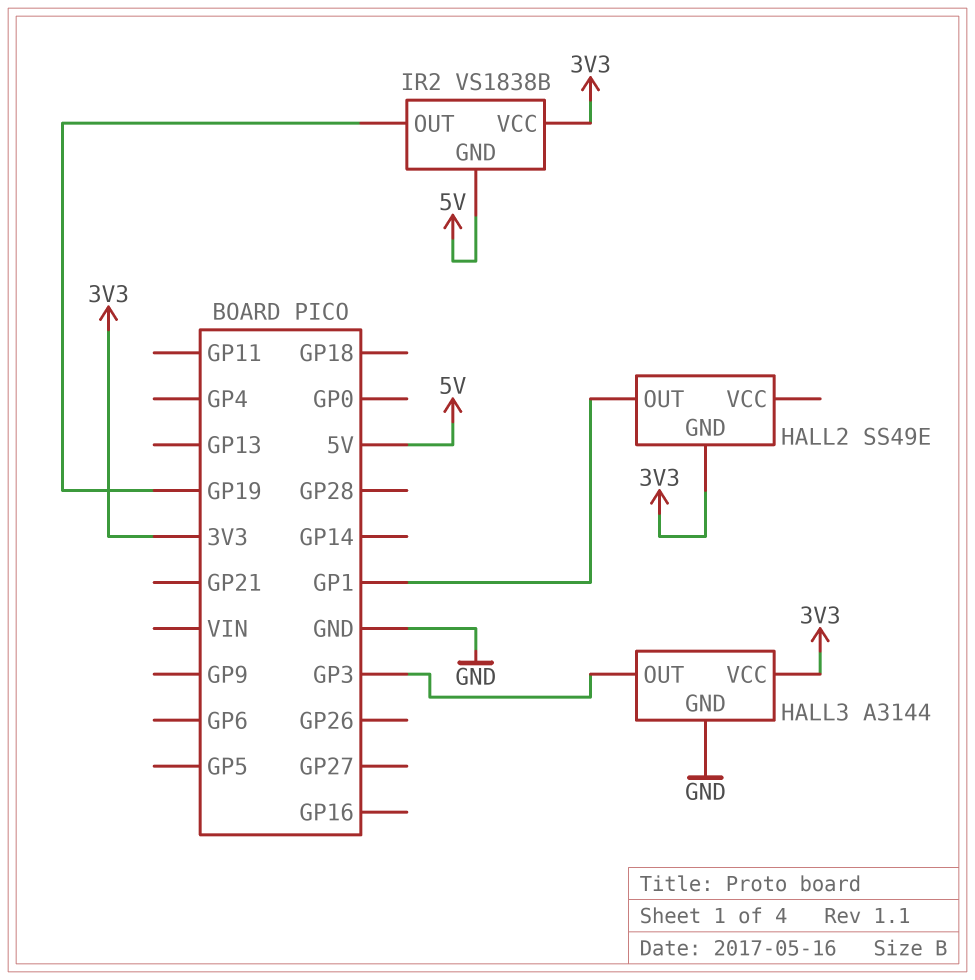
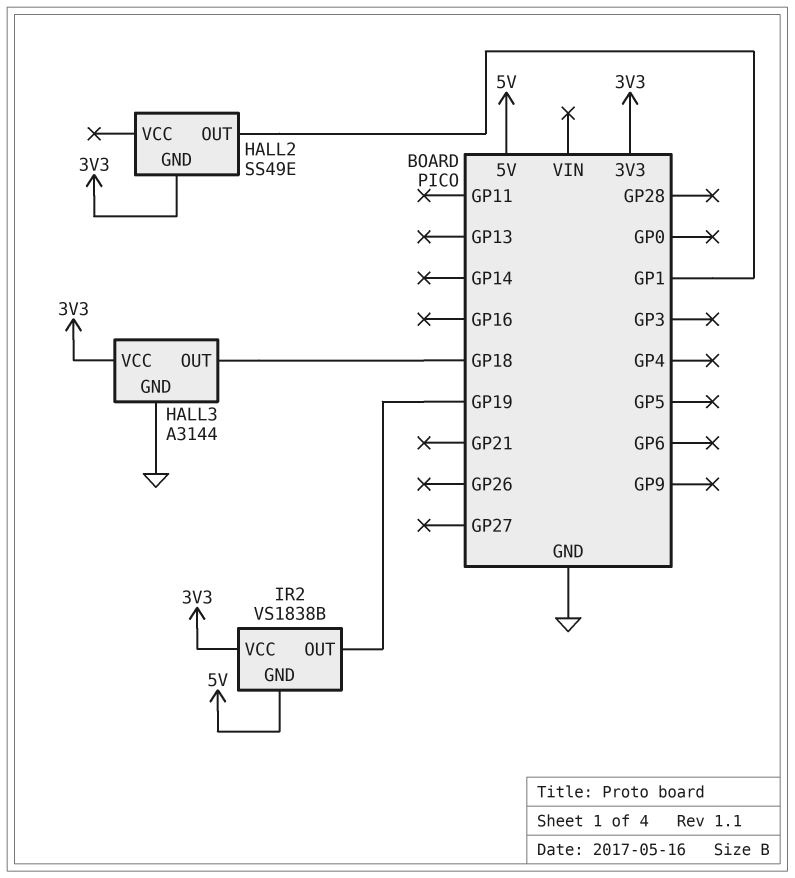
HALL3 pin OUT: GP3 -> GP18

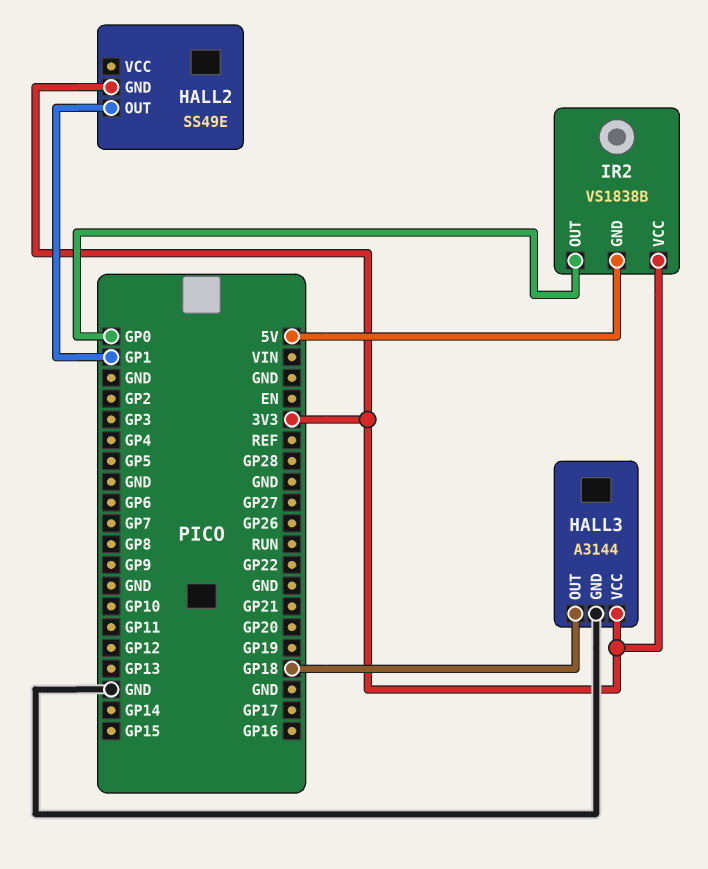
IR2 pin OUT: GP19 -> GP0

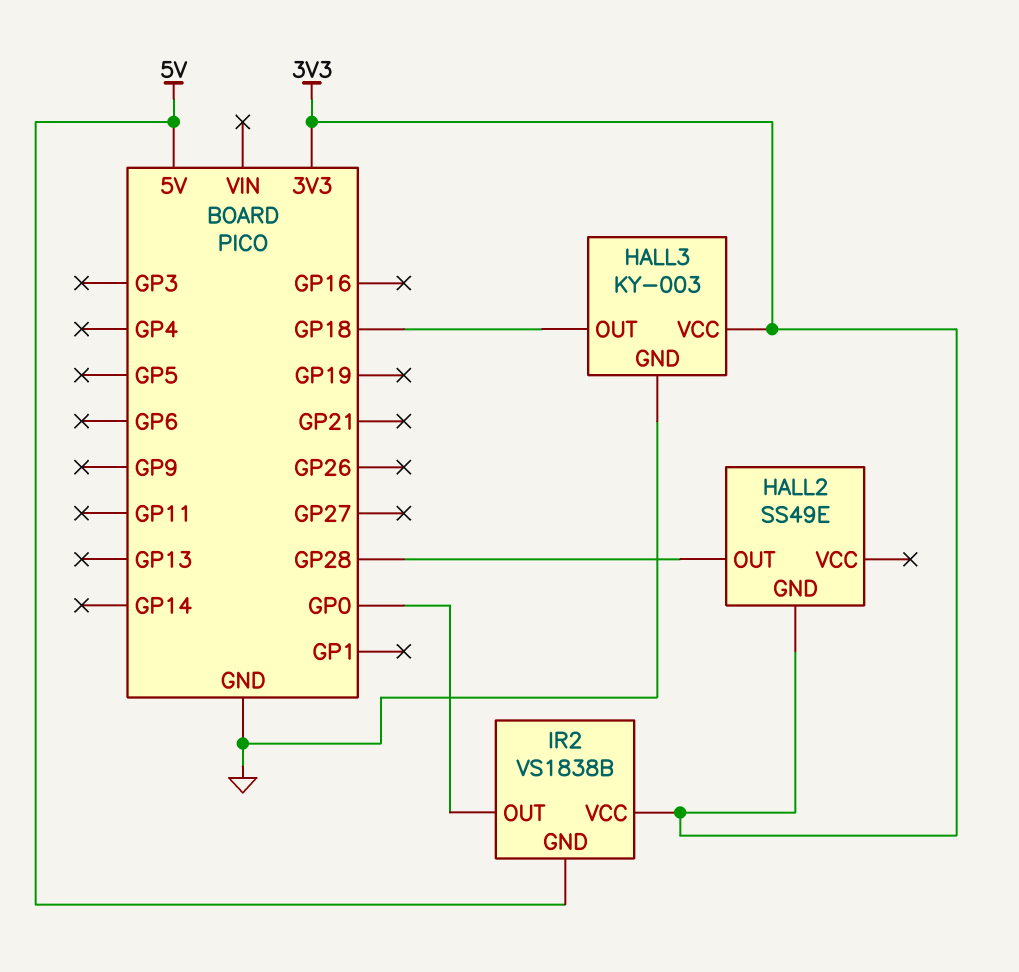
HALL2 pin OUT: GP1 -> GP28
HALL3: A3144 -> KY-003

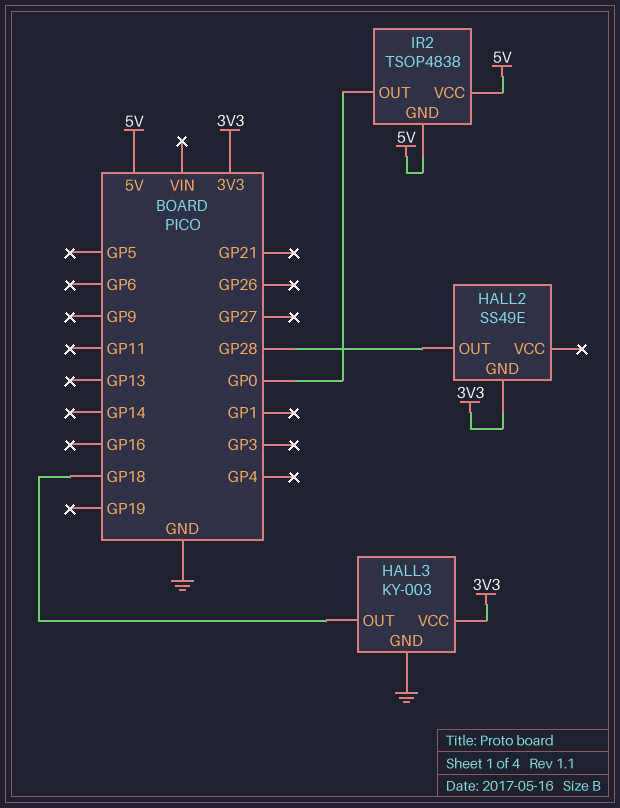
IR2: VS1838B -> TSOP4838
IR2 pin VCC: 3V3 -> 5V

